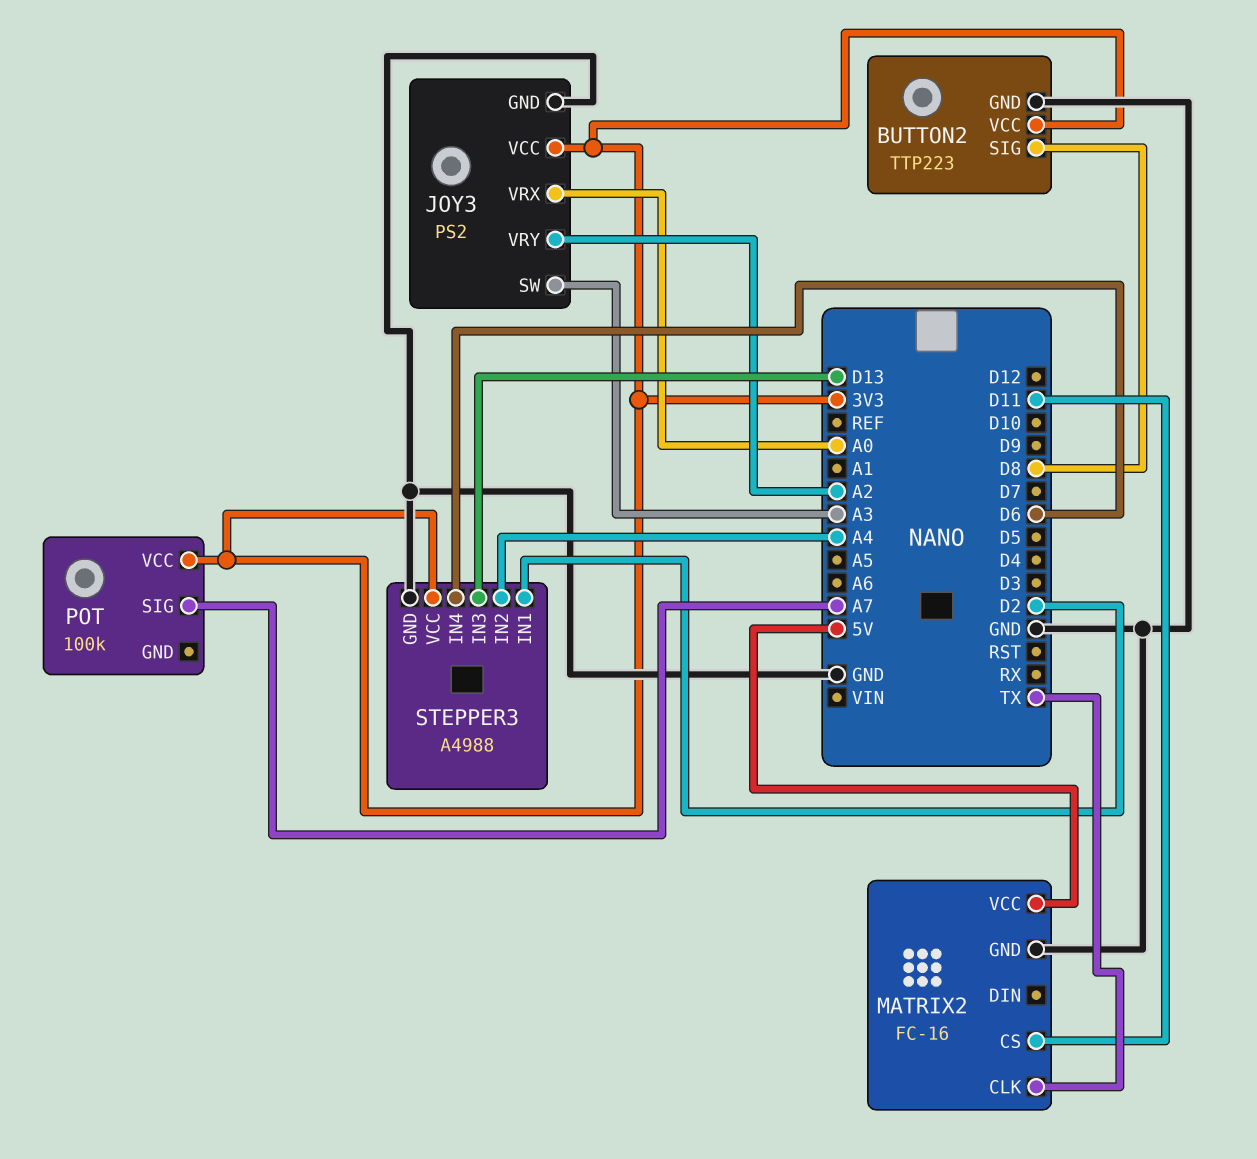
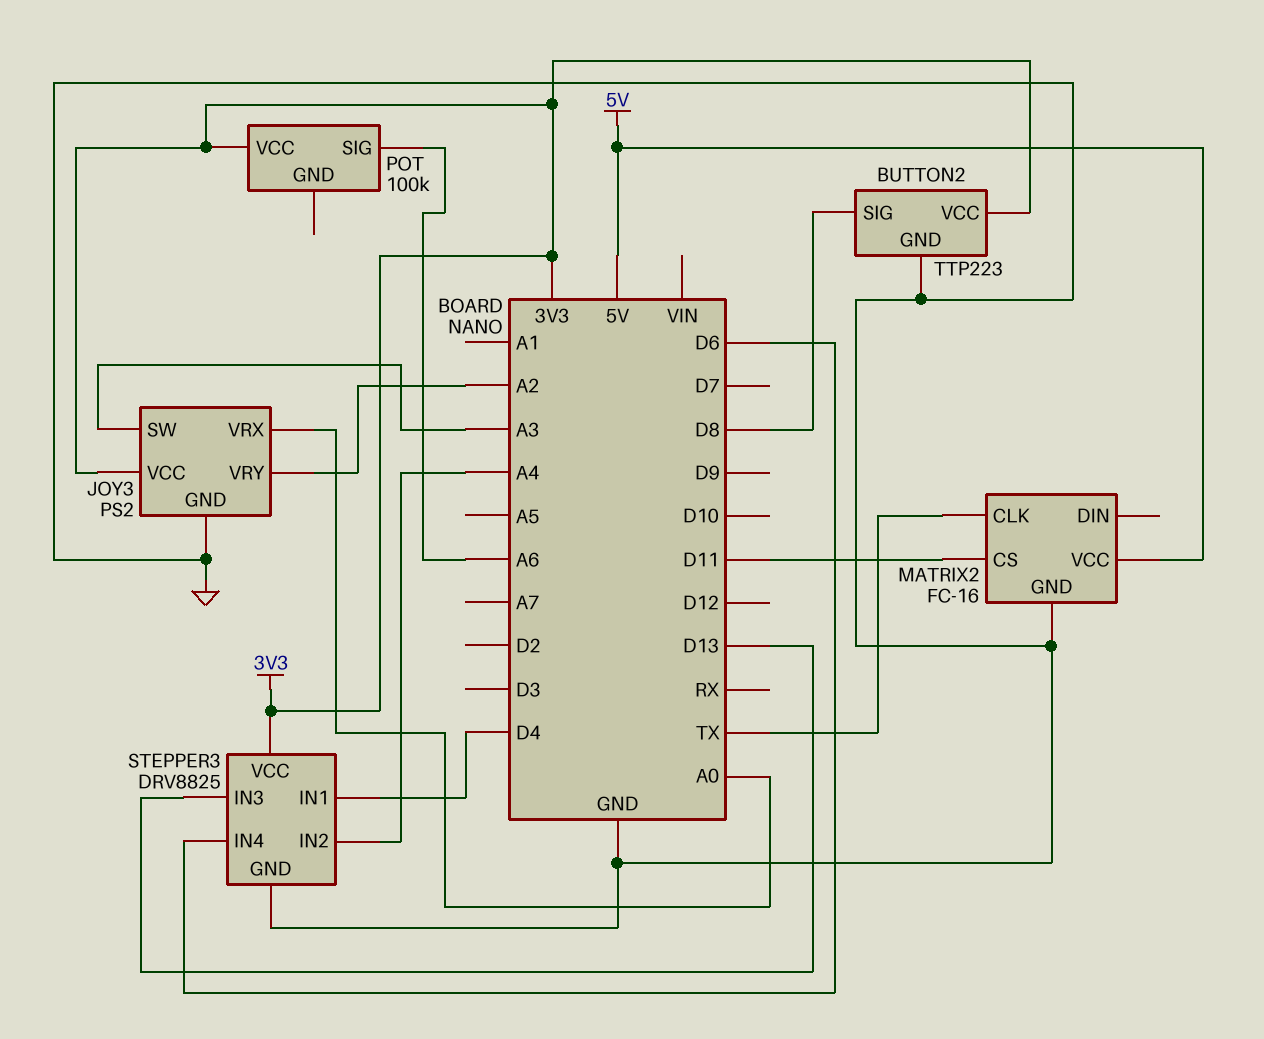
POT pin SIG: A7 -> A6
STEPPER3: A4988 -> DRV8825
STEPPER3 pin IN1: D2 -> D4

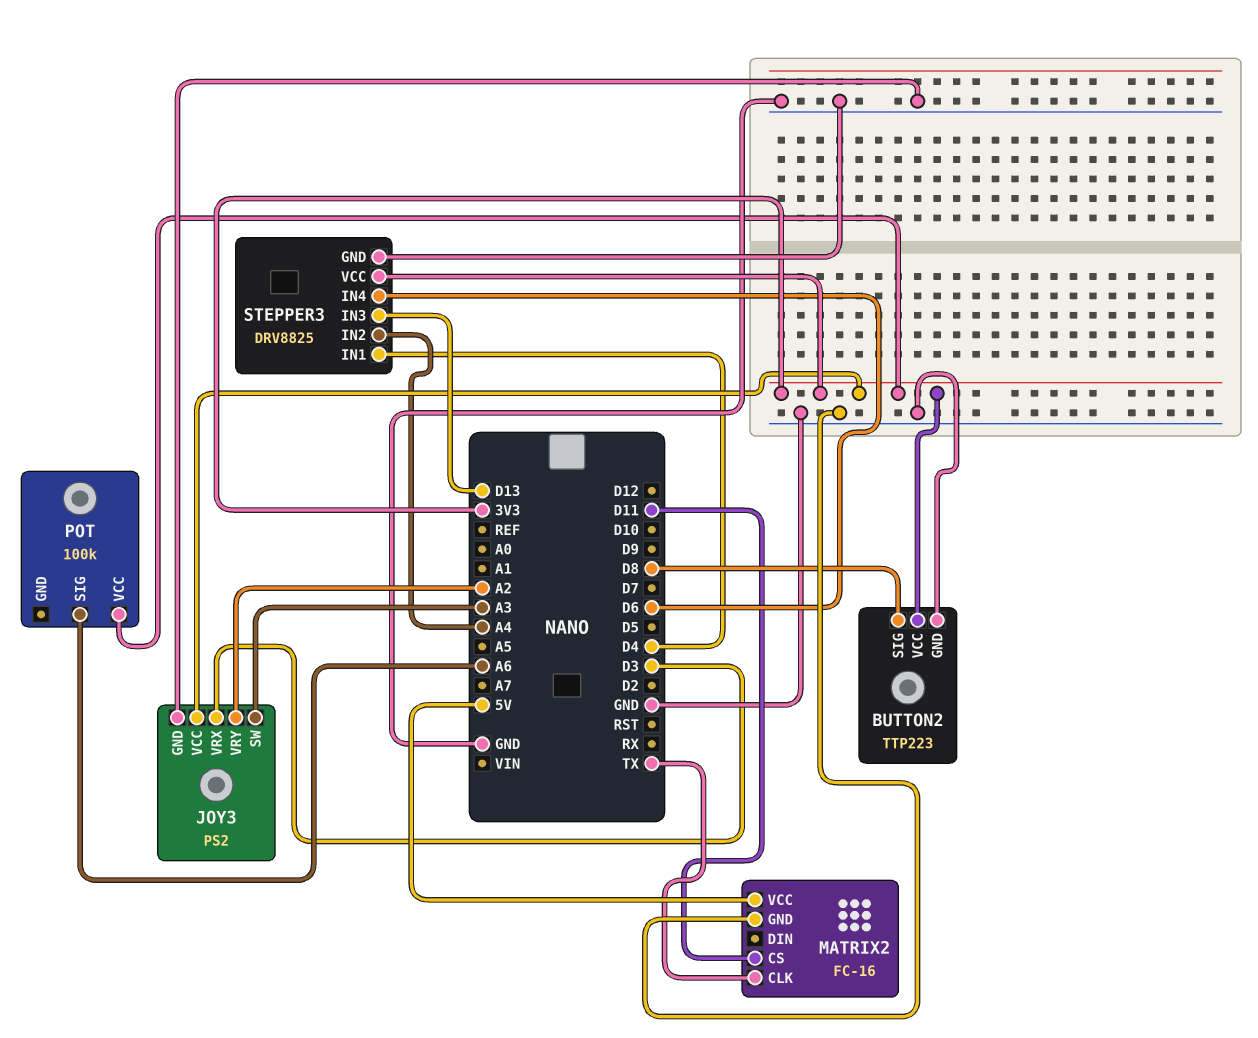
JOY3 pin VRX: A0 -> D3

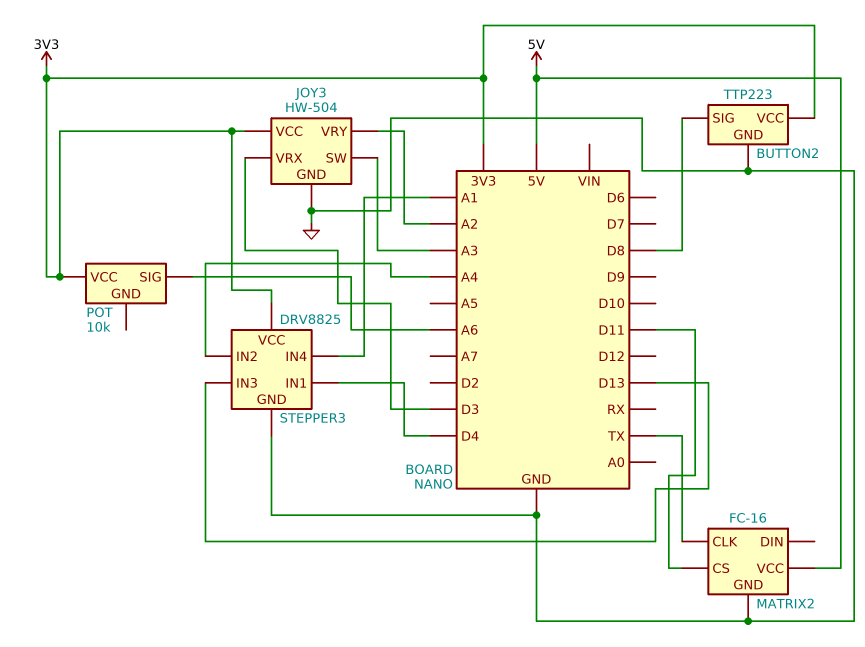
JOY3: PS2 -> HW-504
POT: 100k -> 10k
STEPPER3 pin IN4: D6 -> A1

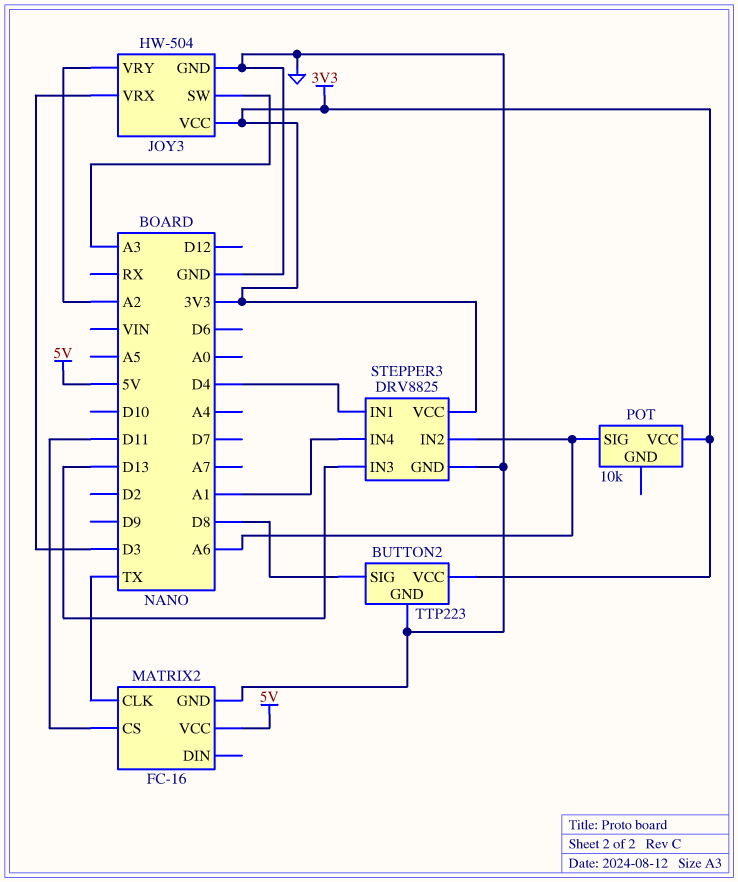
STEPPER3 pin IN2: A4 -> A6

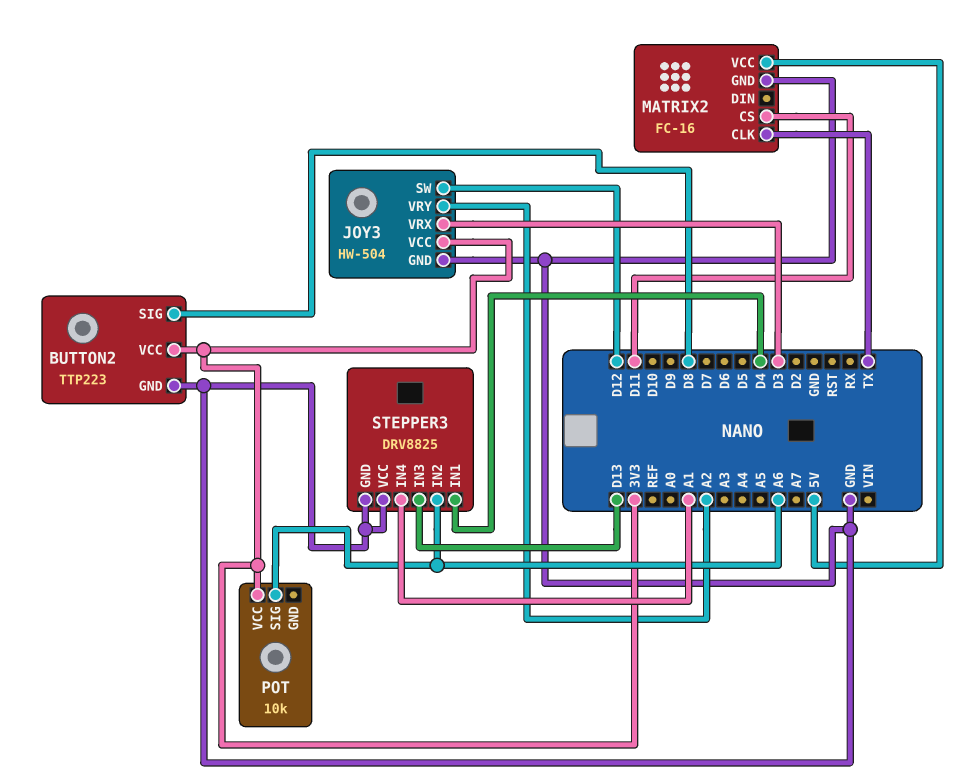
JOY3 pin SW: A3 -> D12
STEPPER3 pin VCC: 3V3 -> GND

